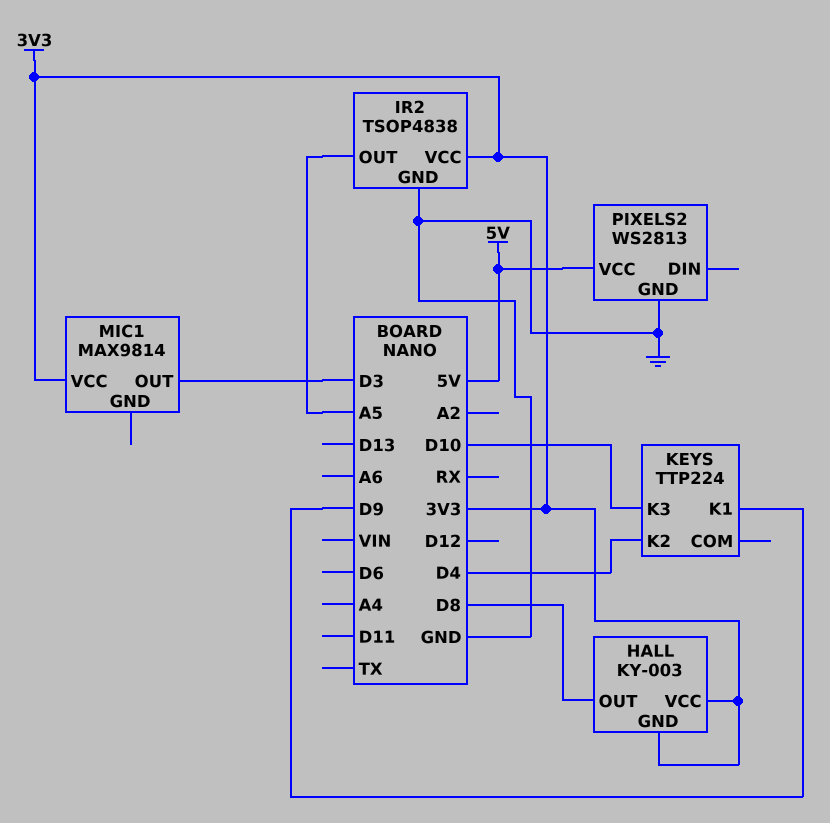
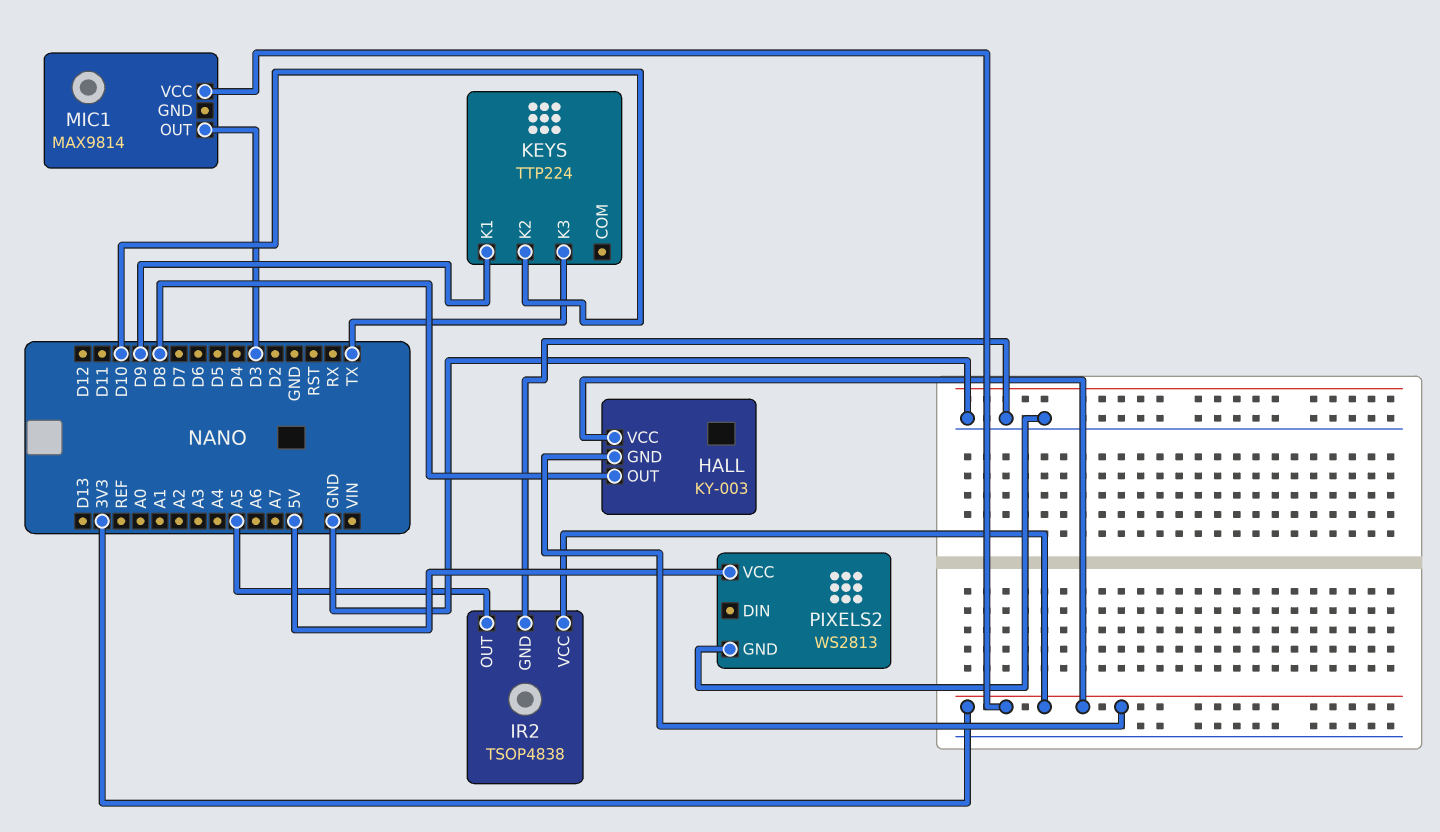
KEYS pin K2: D4 -> D10
KEYS pin K3: D10 -> TX

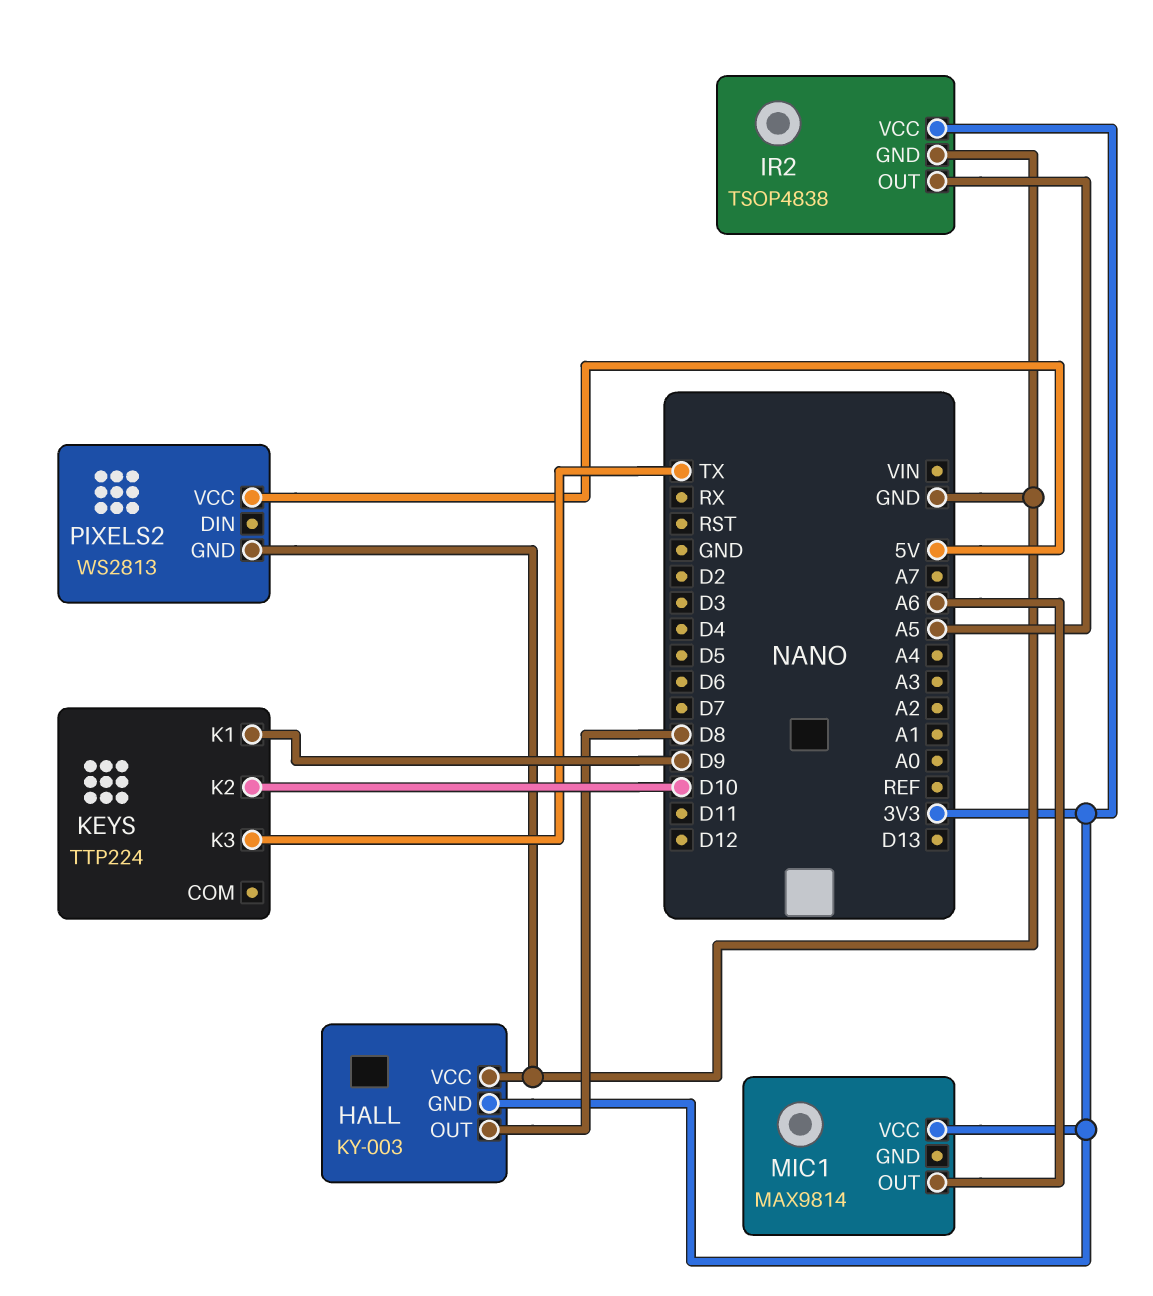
HALL pin VCC: 3V3 -> GND
MIC1 pin OUT: D3 -> A6

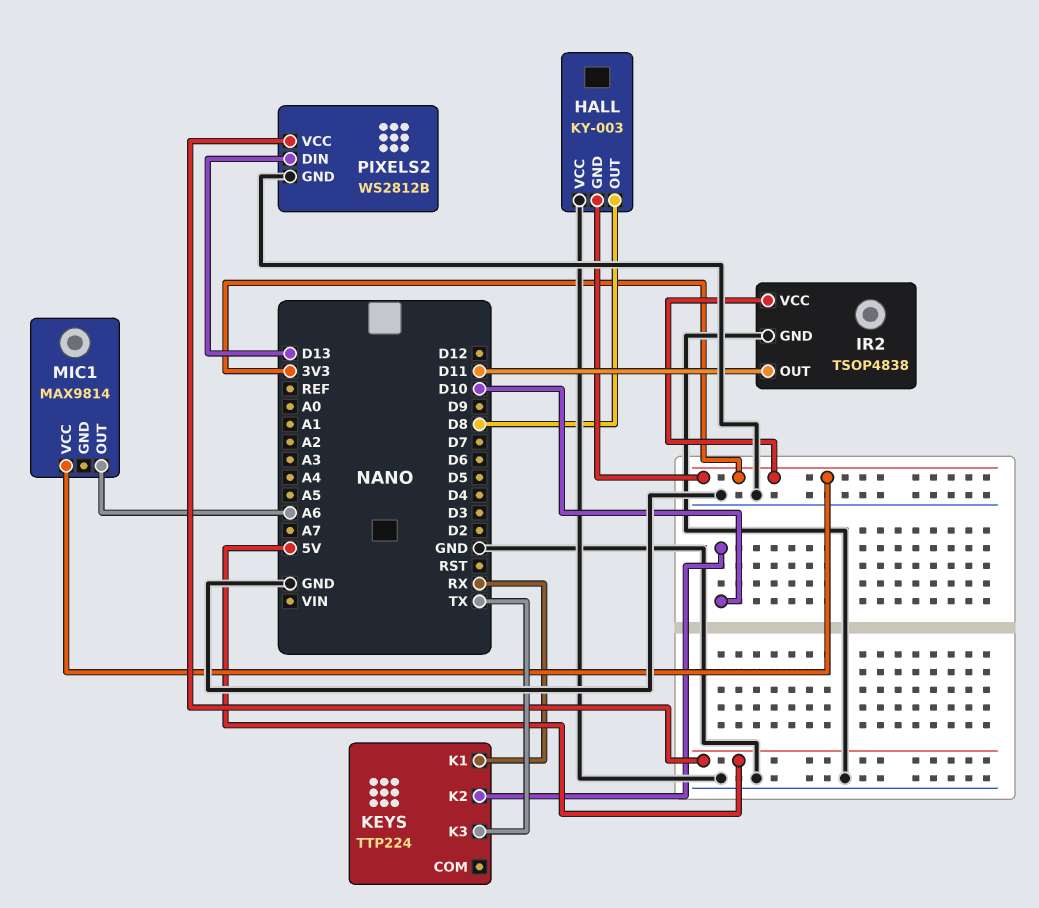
IR2 pin OUT: A5 -> D11
KEYS pin K1: D9 -> RX
PIXELS2: WS2813 -> WS2812B
PIXELS2 pin DIN: none -> D13

